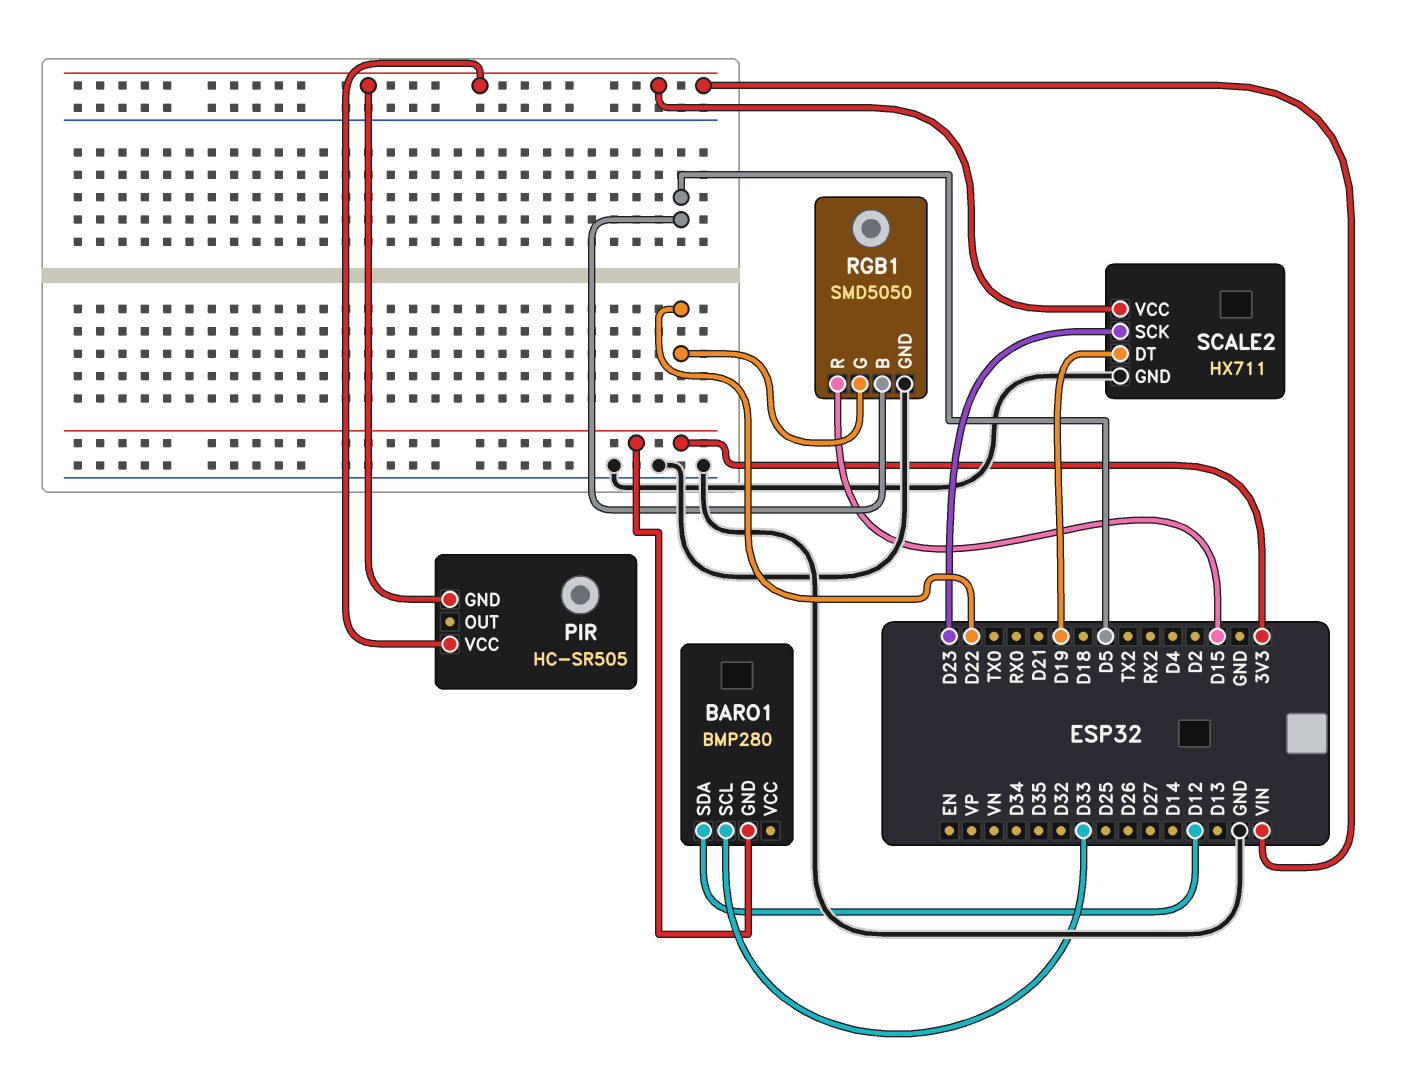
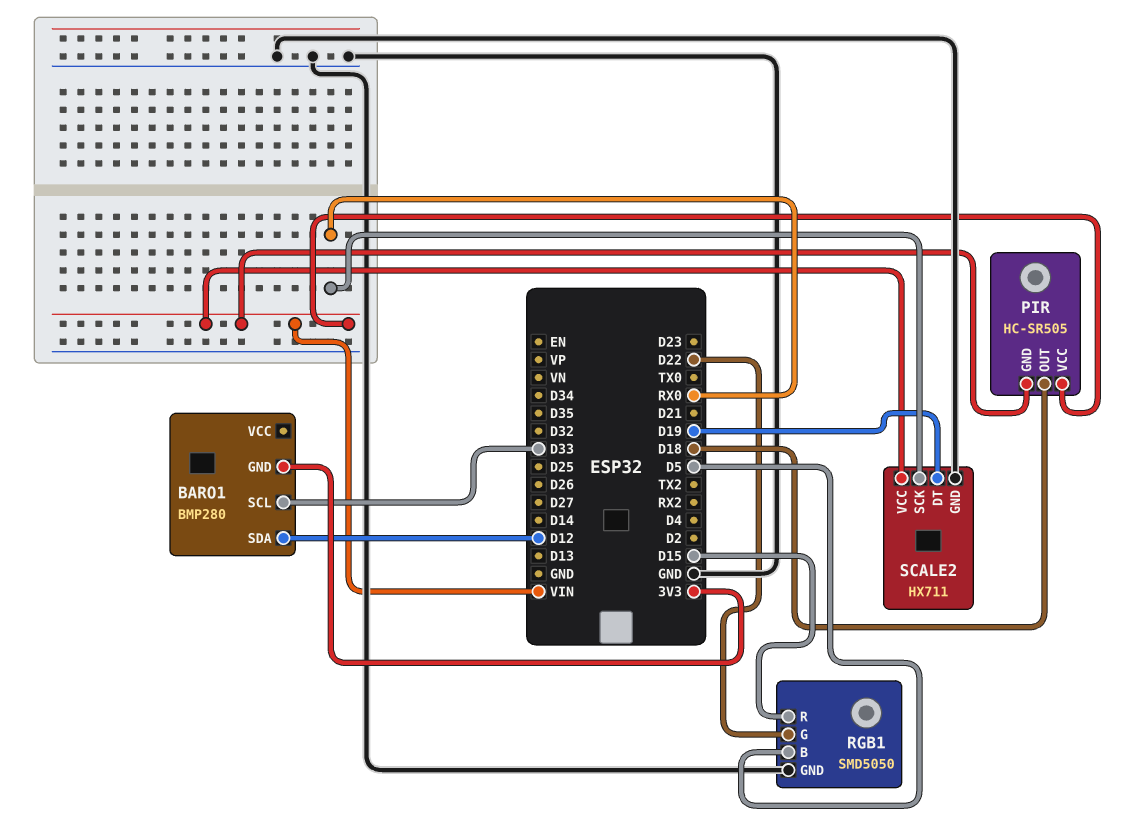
PIR pin OUT: none -> D18
SCALE2 pin SCK: D23 -> RX0

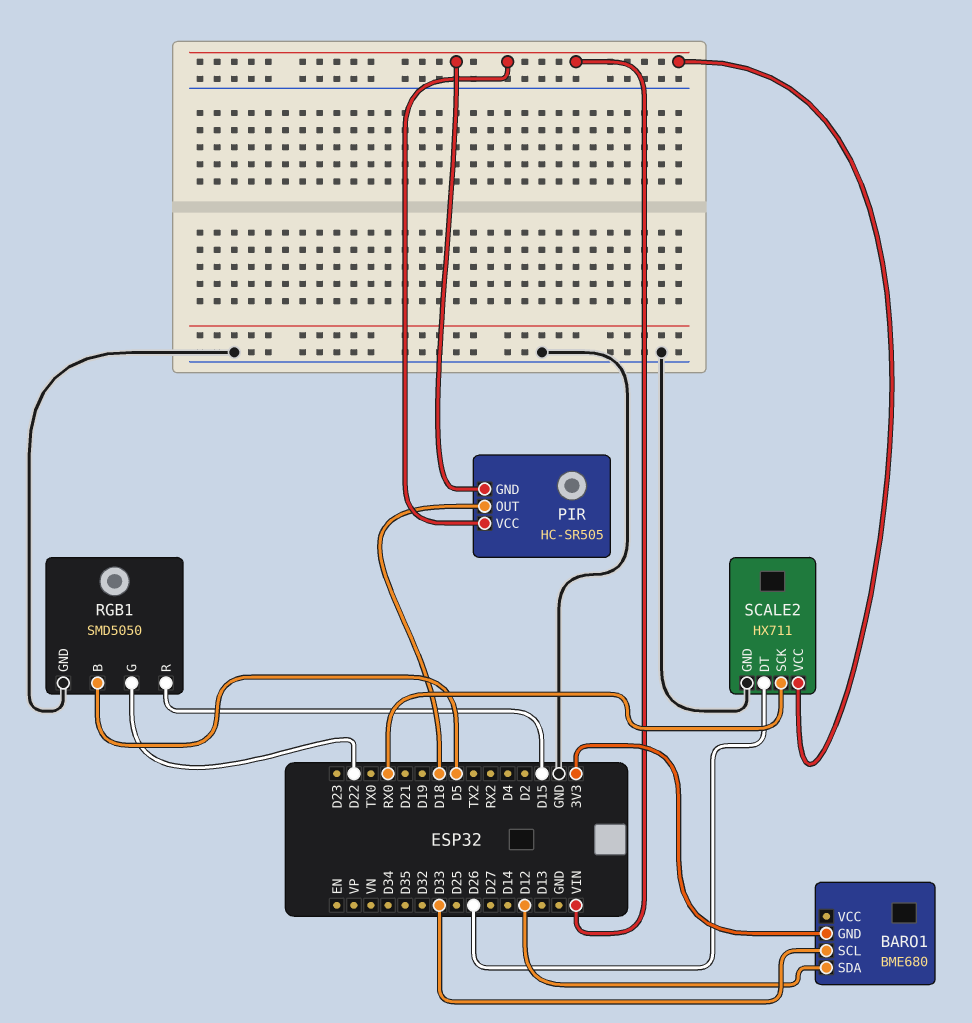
BARO1: BMP280 -> BME680
SCALE2 pin DT: D19 -> D26

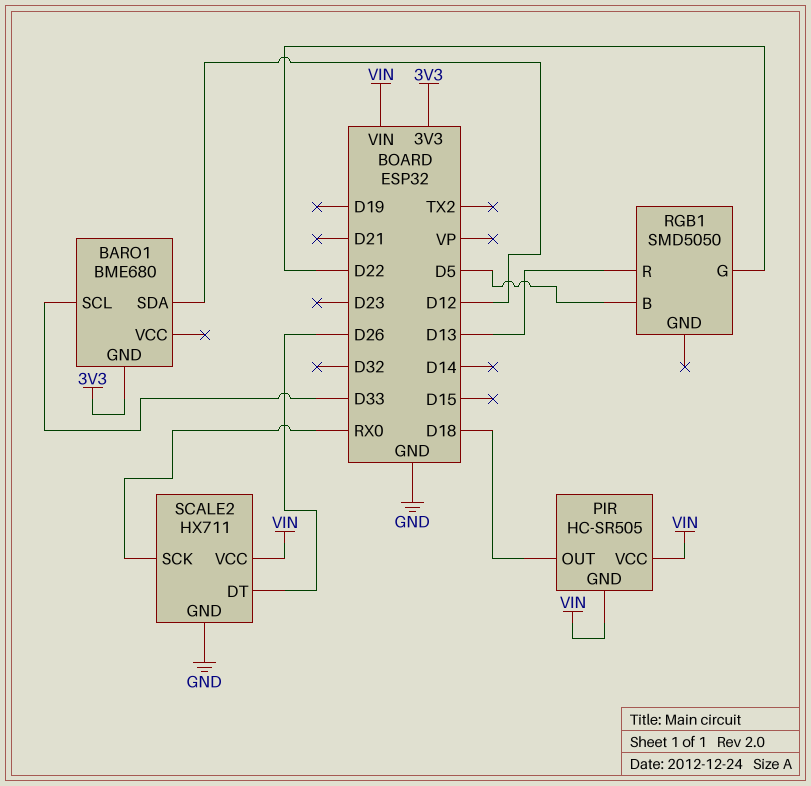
RGB1 pin GND: GND -> none
RGB1 pin R: D15 -> D13

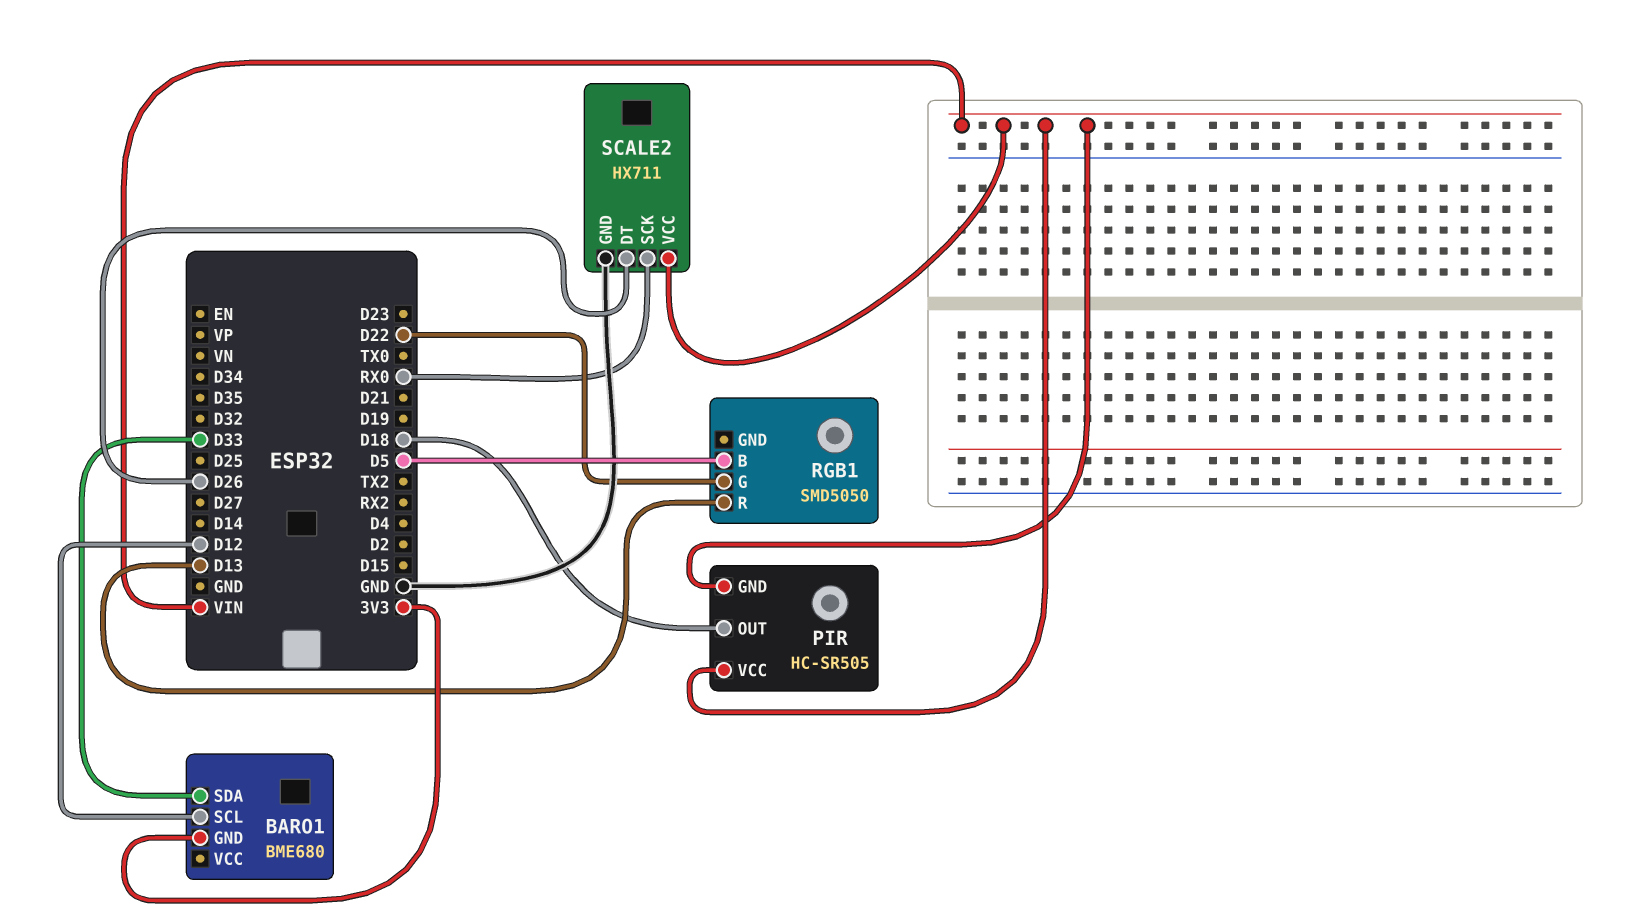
BARO1 pin SCL: D33 -> D12
BARO1 pin SDA: D12 -> D33

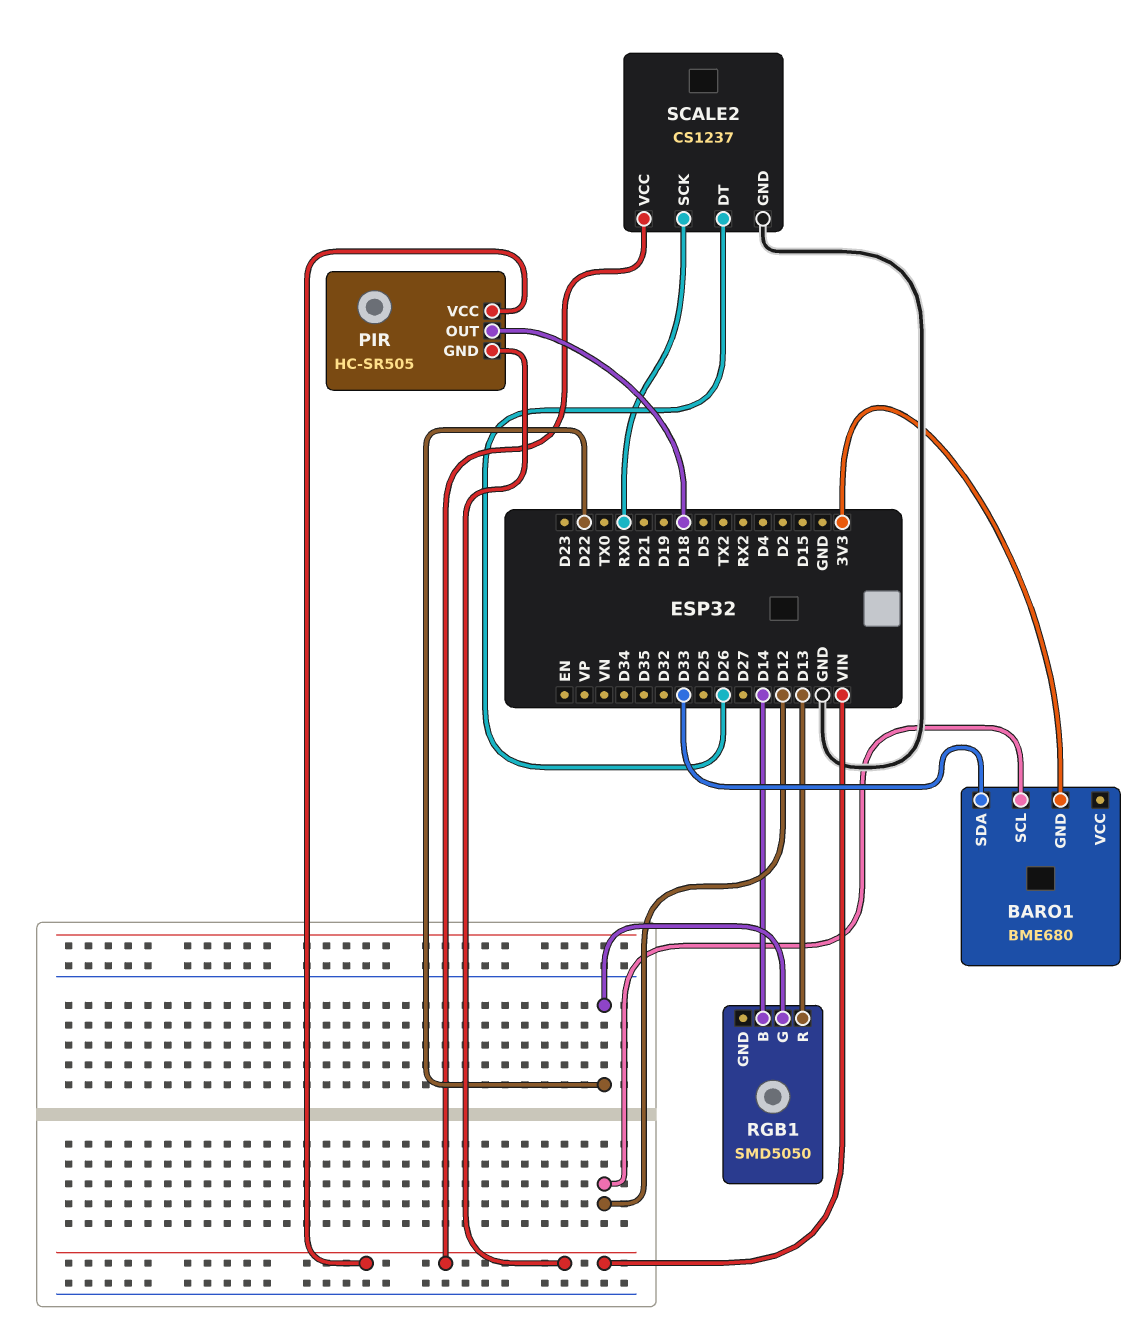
RGB1 pin B: D5 -> D14
SCALE2: HX711 -> CS1237

